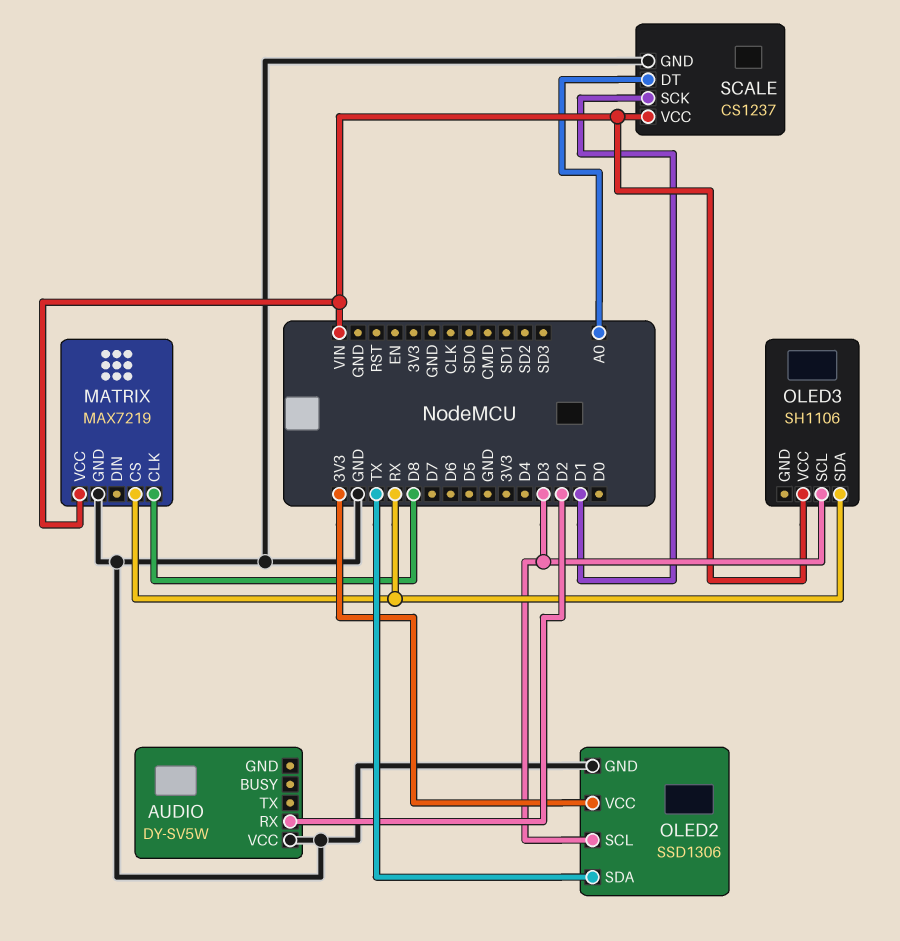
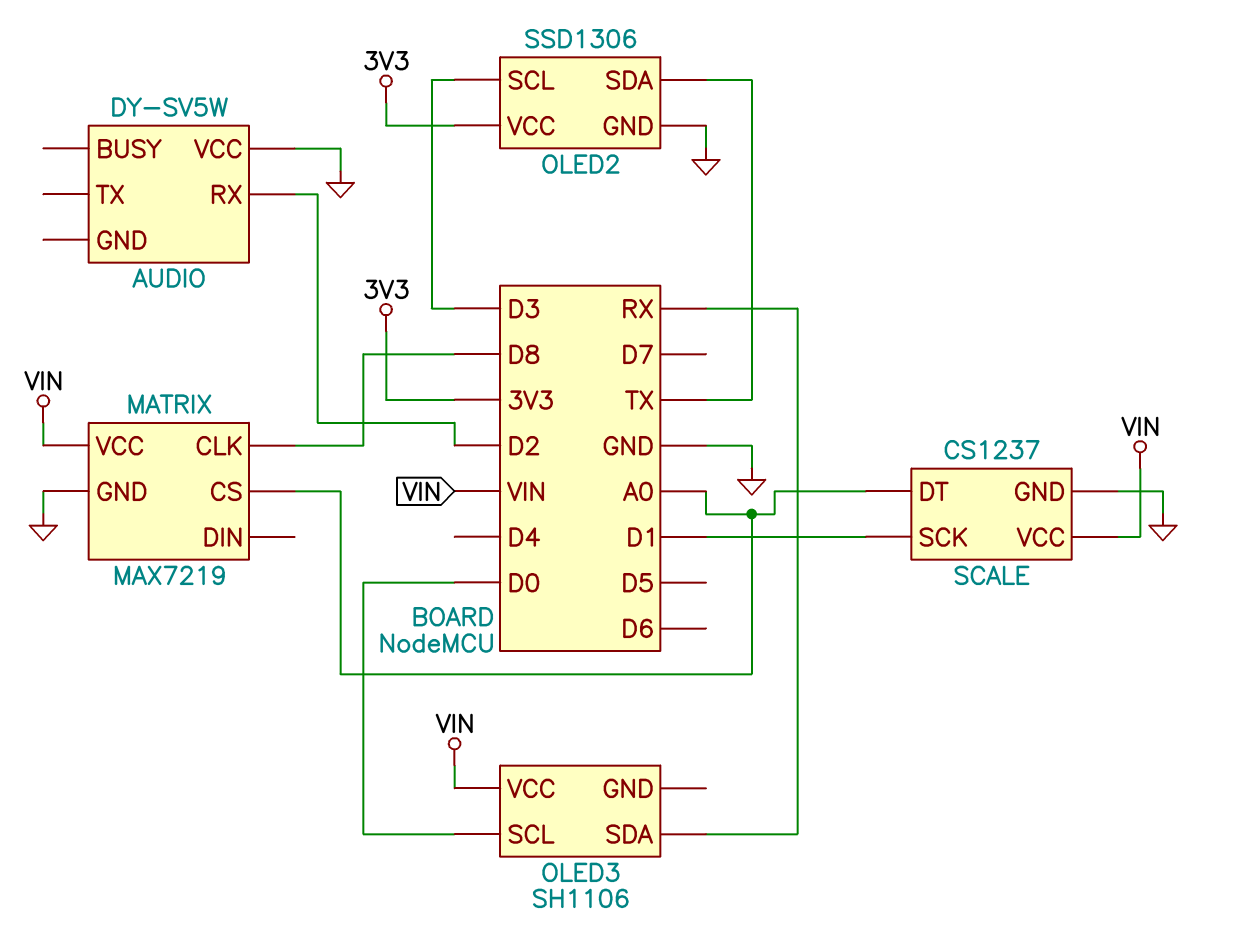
MATRIX pin CS: RX -> A0
OLED3 pin SCL: D3 -> D0

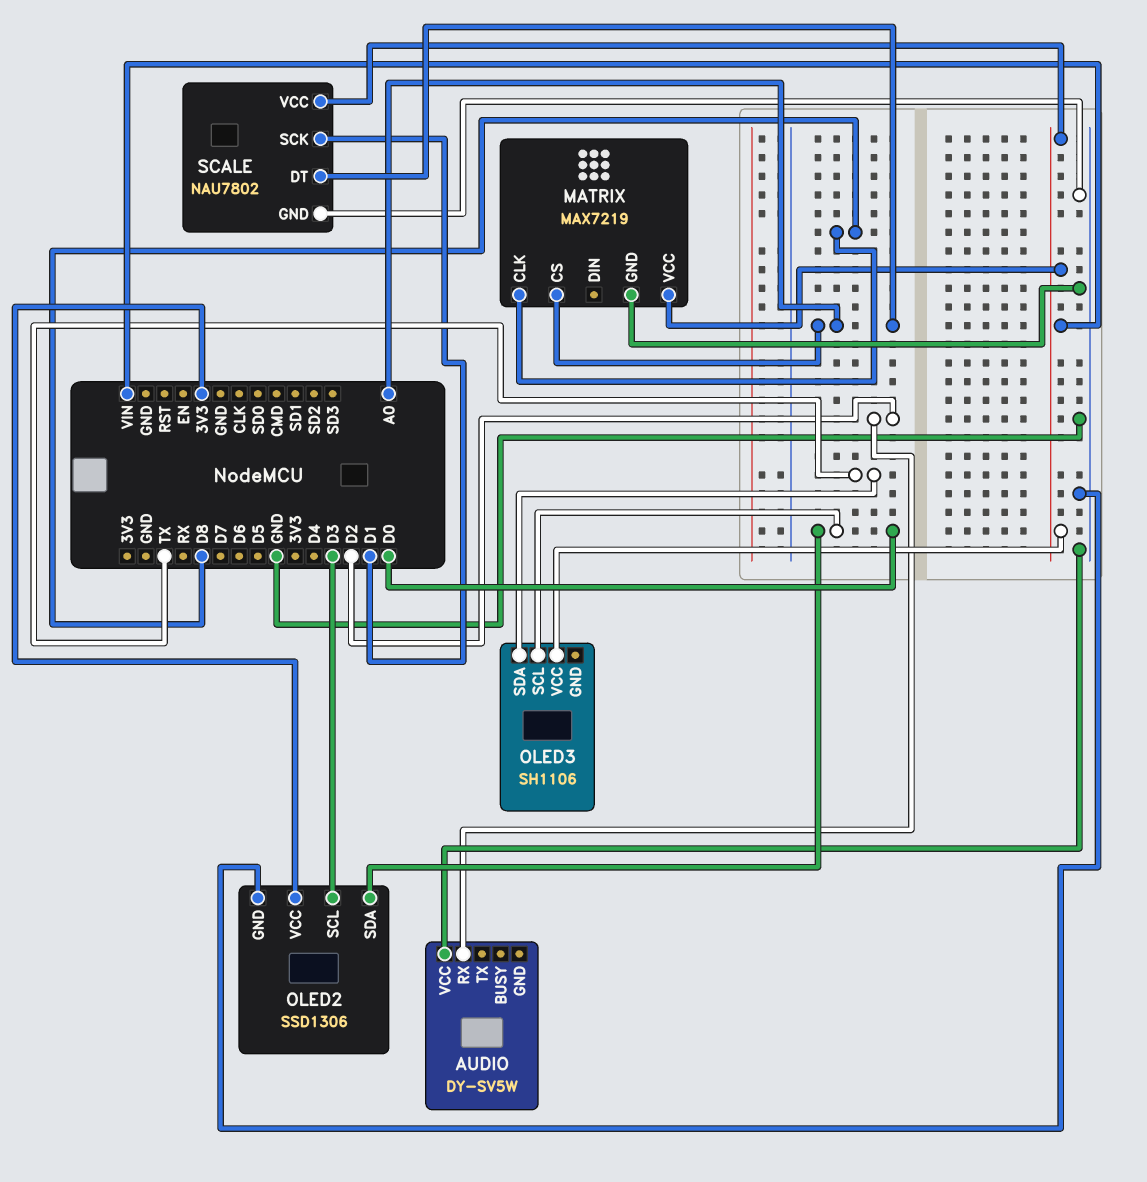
OLED2 pin SDA: TX -> D0
OLED3 pin SDA: RX -> TX
SCALE: CS1237 -> NAU7802

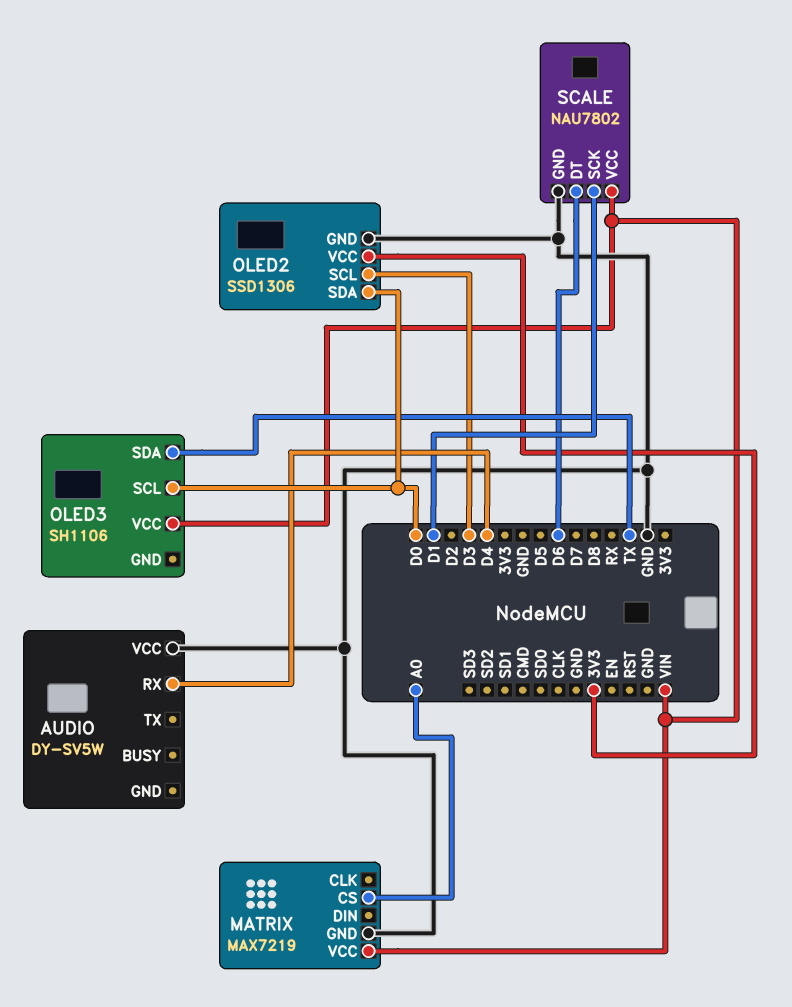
AUDIO pin RX: D2 -> D4
MATRIX pin CLK: D8 -> none
SCALE pin DT: A0 -> D6

